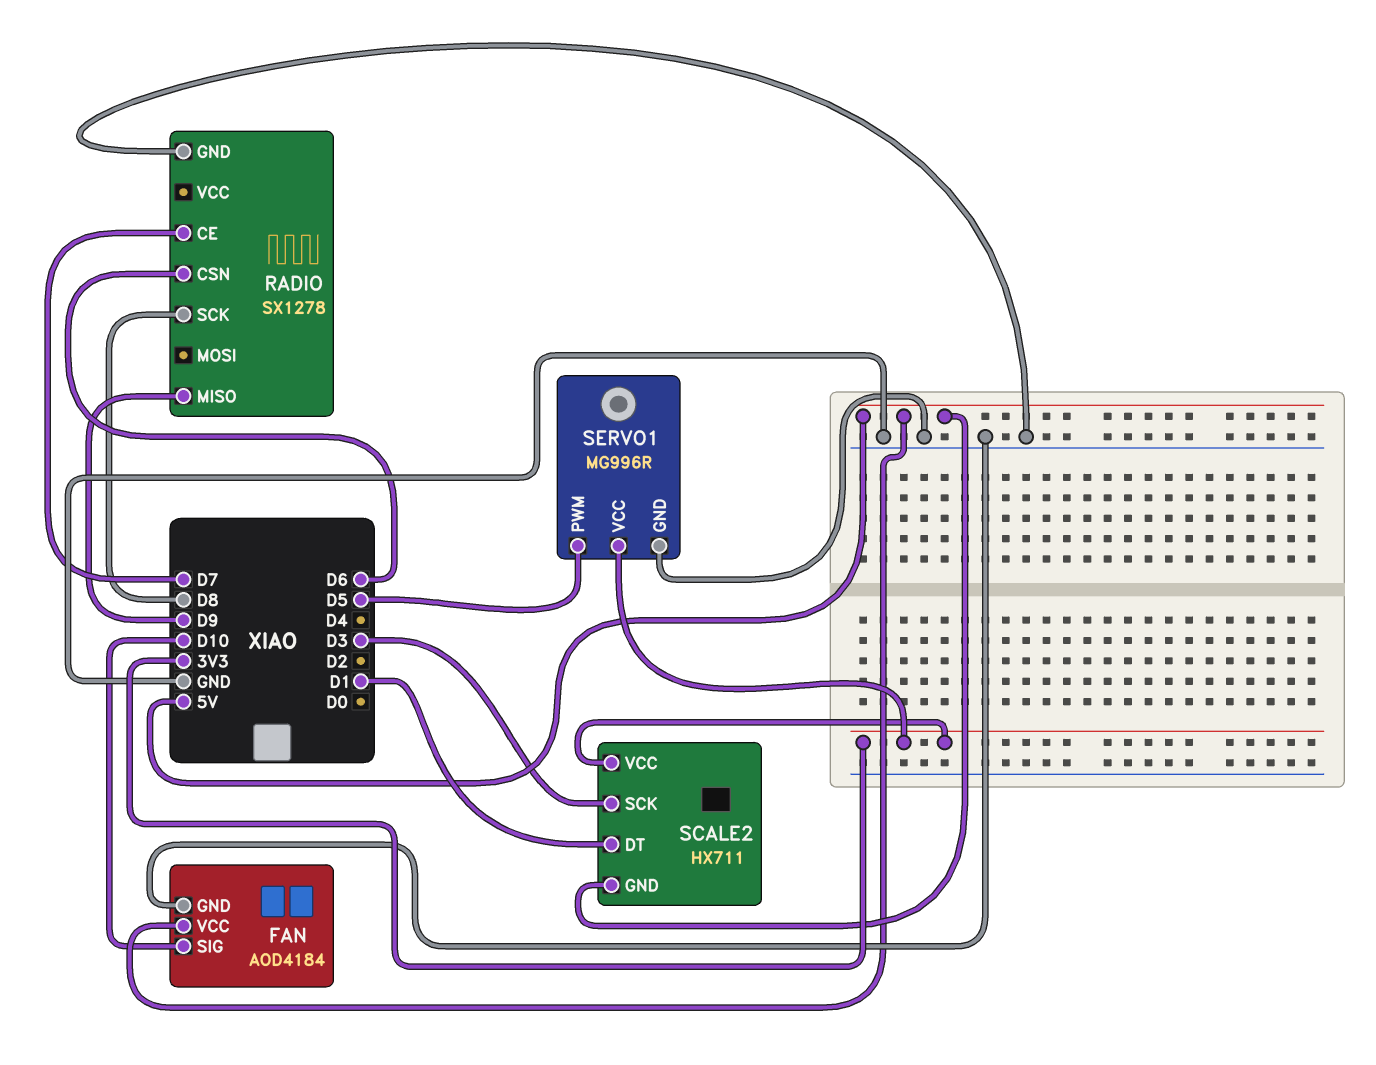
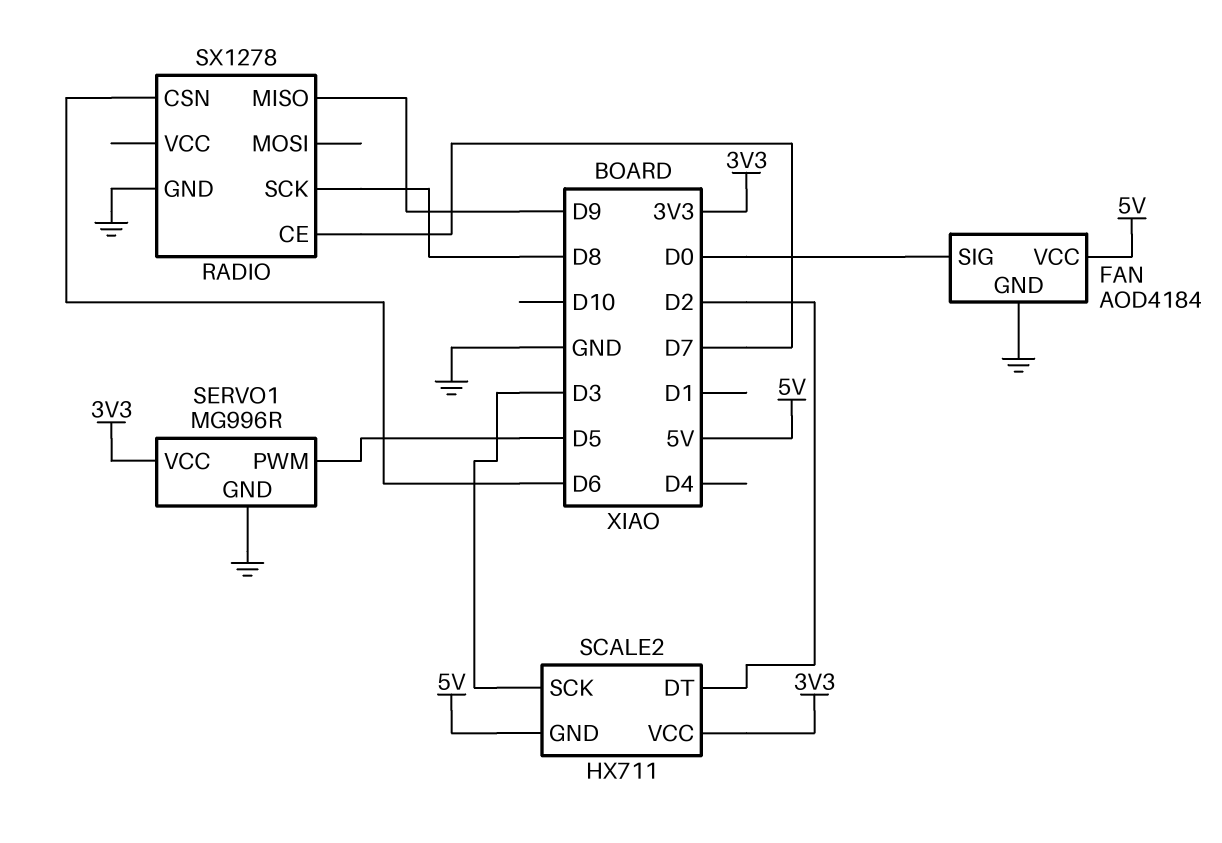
FAN pin SIG: D10 -> D0
SCALE2 pin DT: D1 -> D2

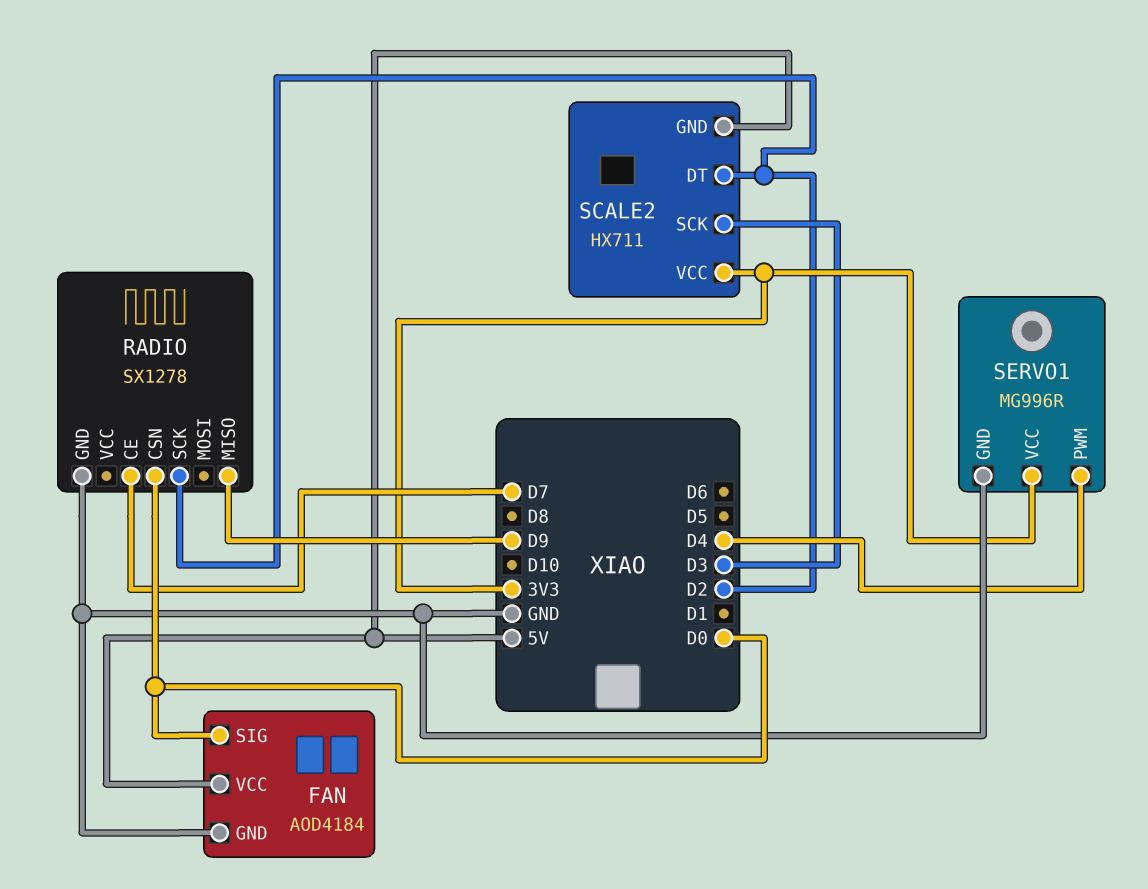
RADIO pin CSN: D6 -> D0
RADIO pin SCK: D8 -> D2
SERVO1 pin PWM: D5 -> D4

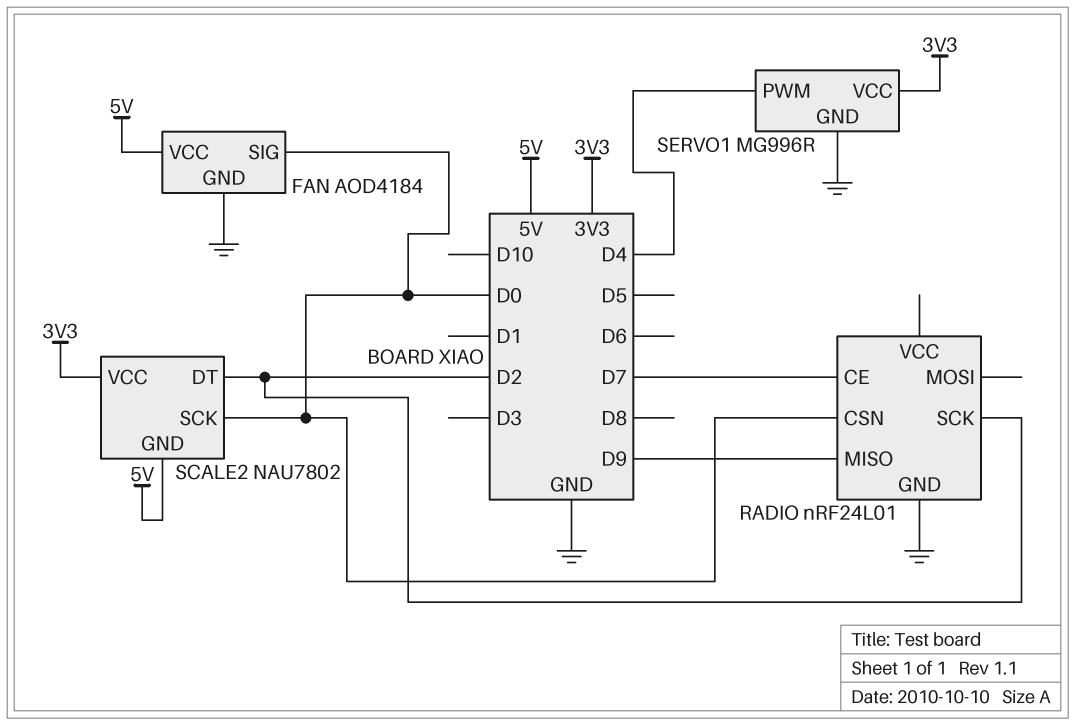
RADIO: SX1278 -> nRF24L01
SCALE2: HX711 -> NAU7802
SCALE2 pin SCK: D3 -> D0

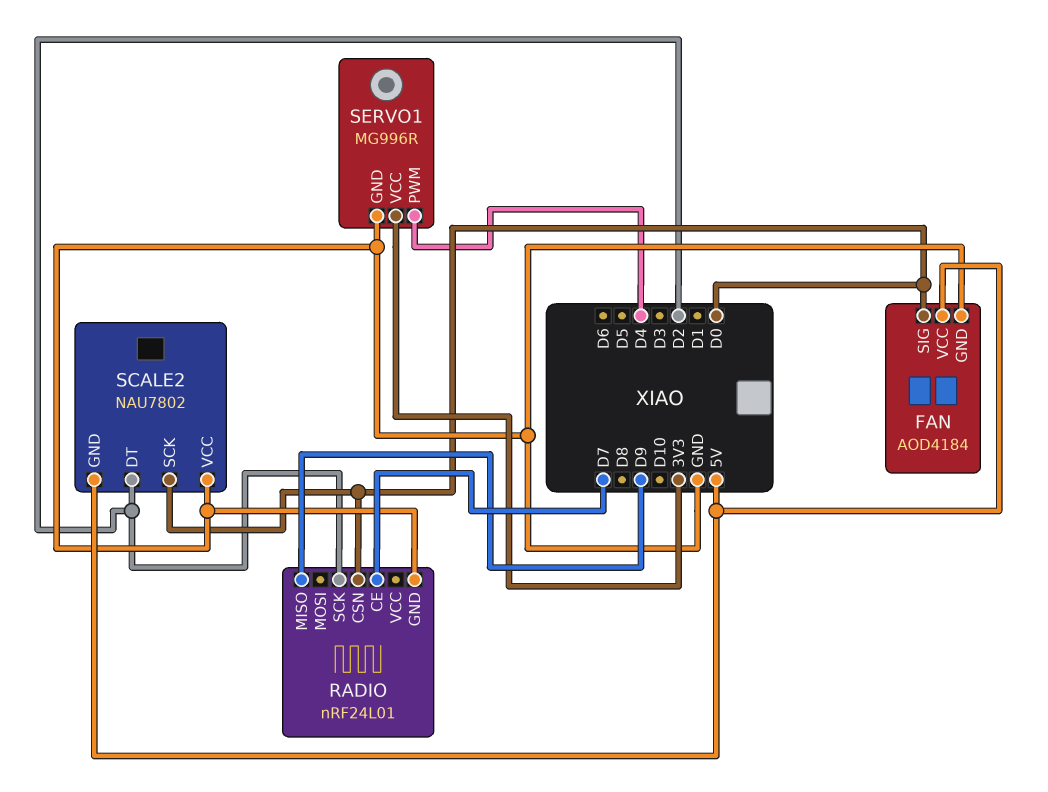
SCALE2 pin VCC: 3V3 -> GND

